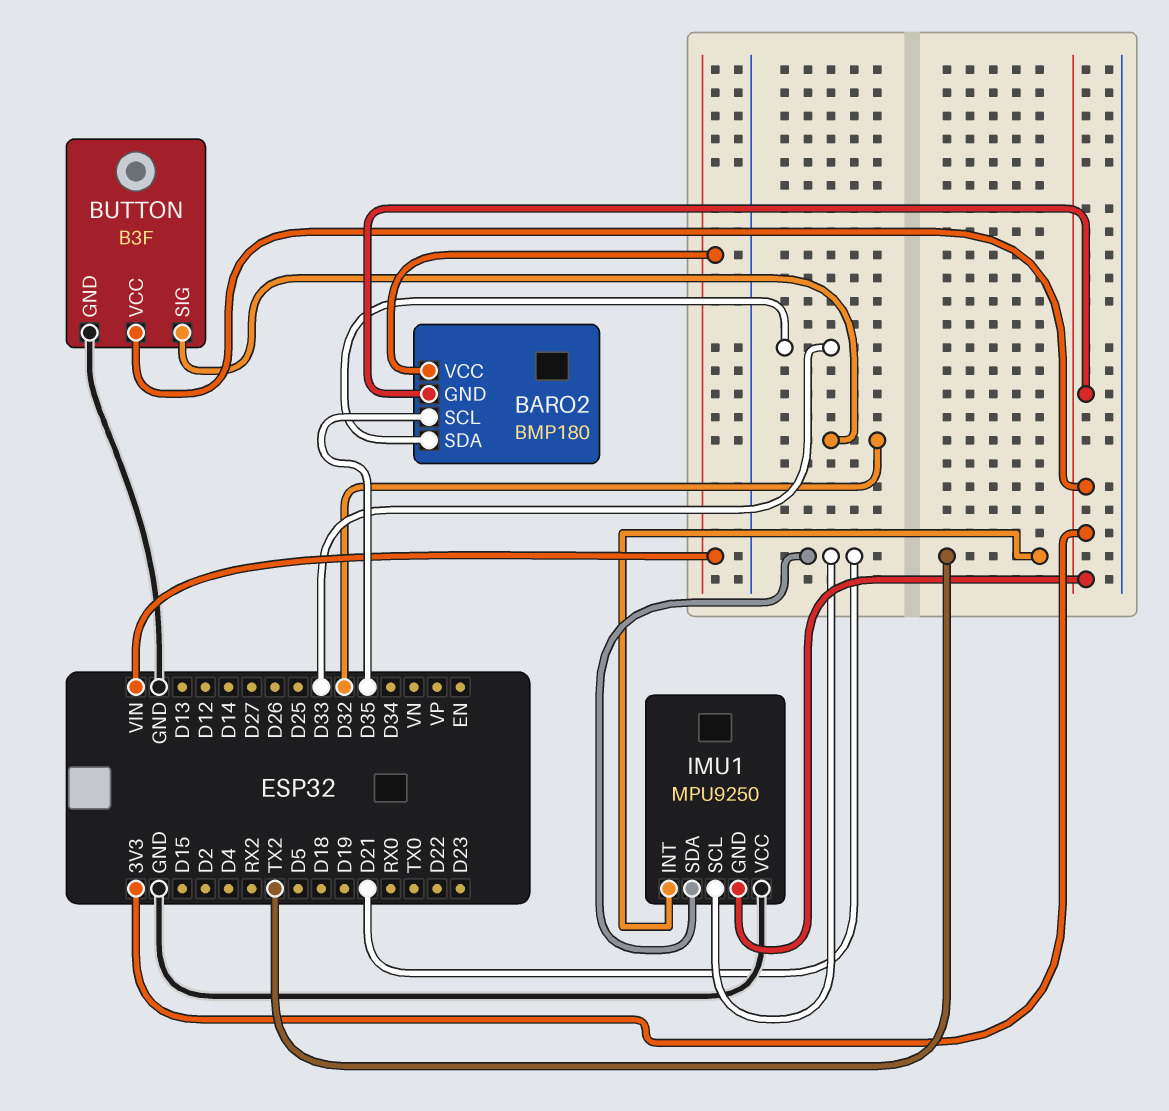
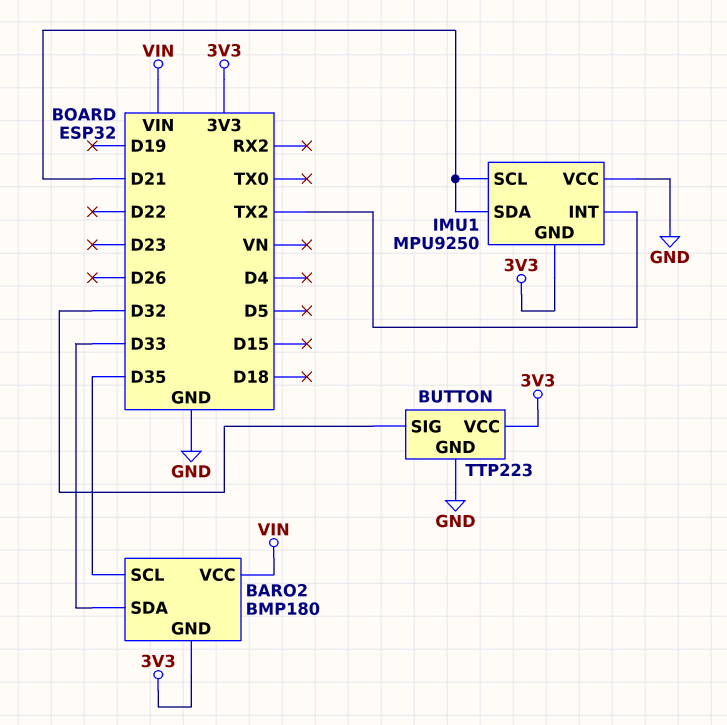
BUTTON: B3F -> TTP223

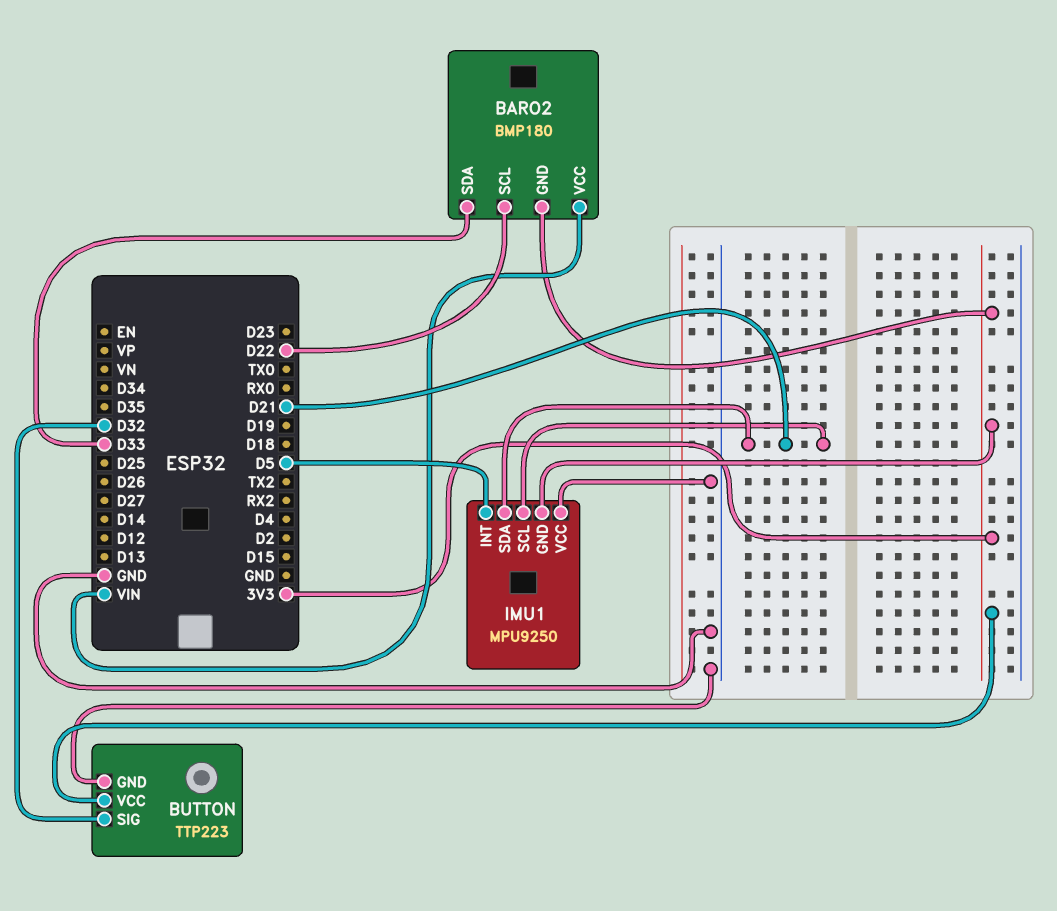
BARO2 pin SCL: D35 -> D22
IMU1 pin INT: TX2 -> D5

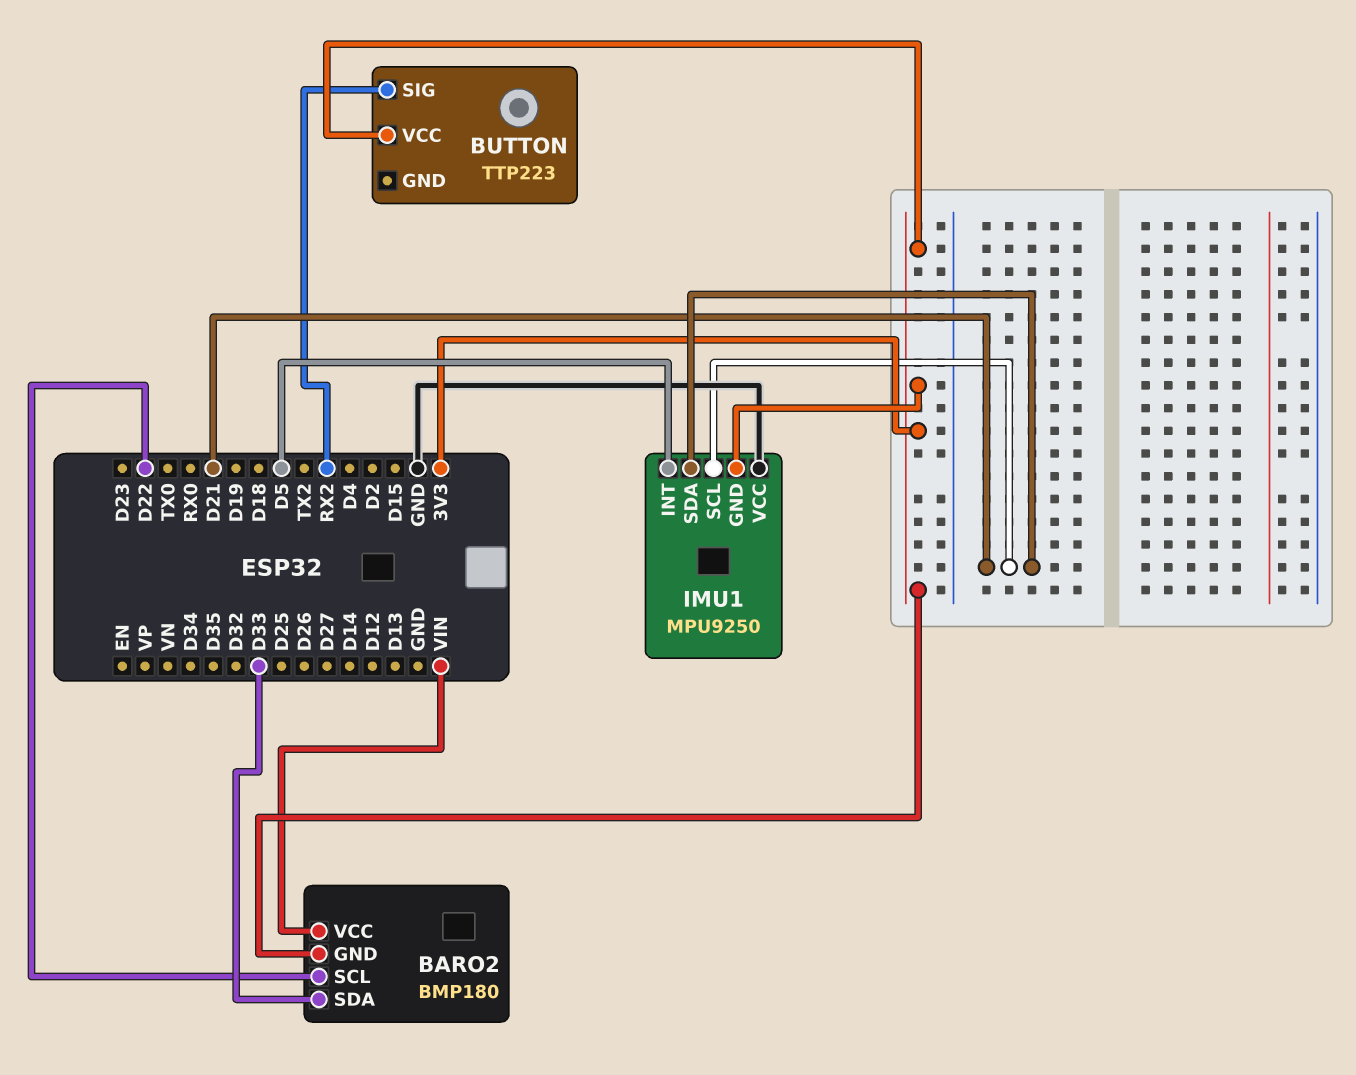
BUTTON pin GND: GND -> none
BUTTON pin SIG: D32 -> RX2

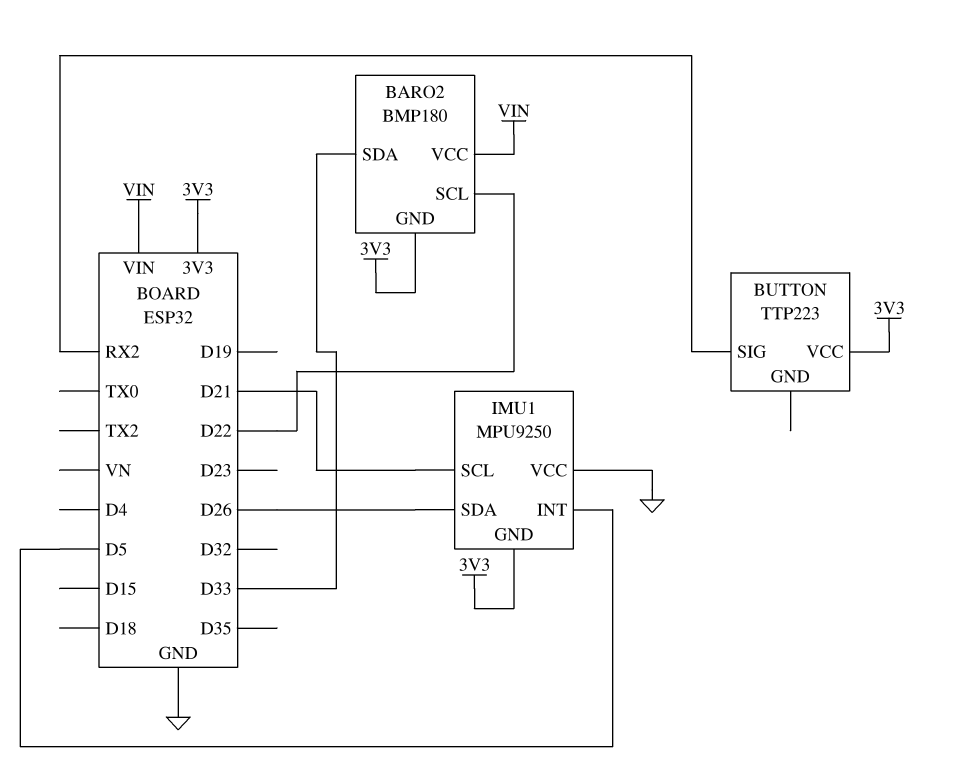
IMU1 pin SDA: D21 -> D26

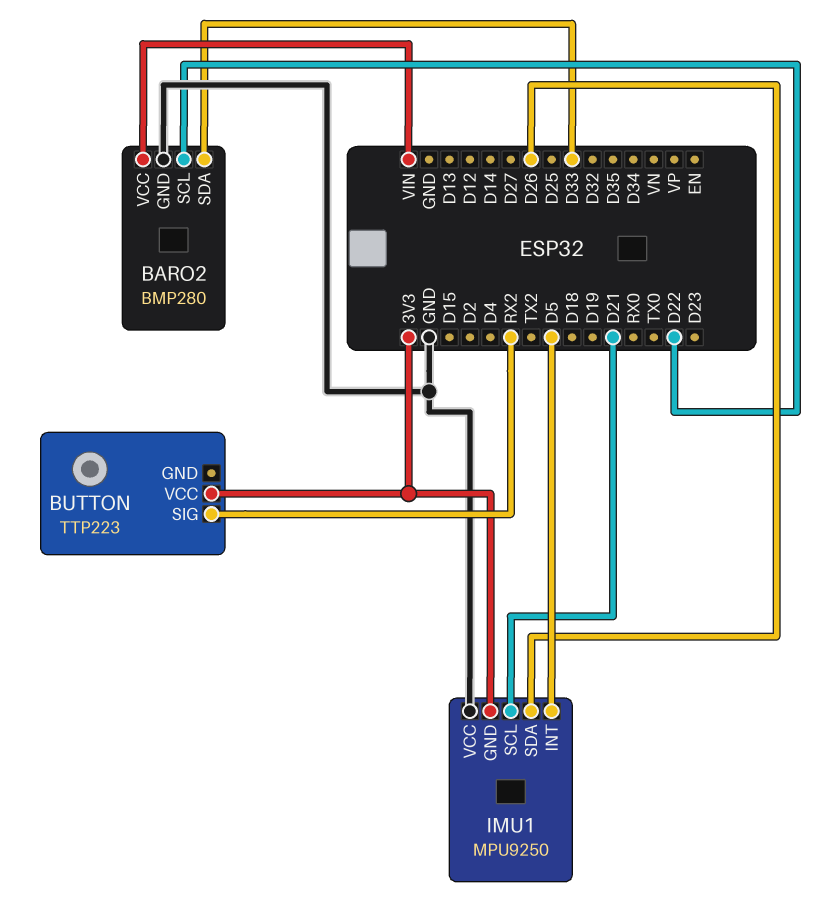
BARO2: BMP180 -> BMP280
BARO2 pin GND: 3V3 -> GND

